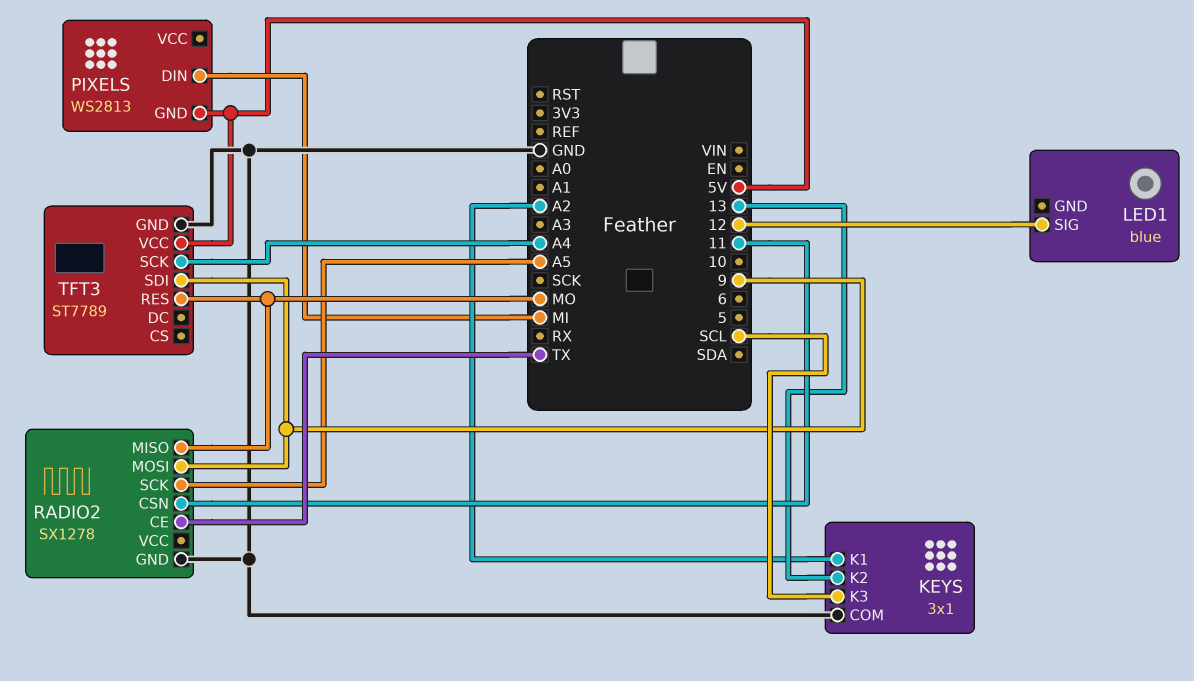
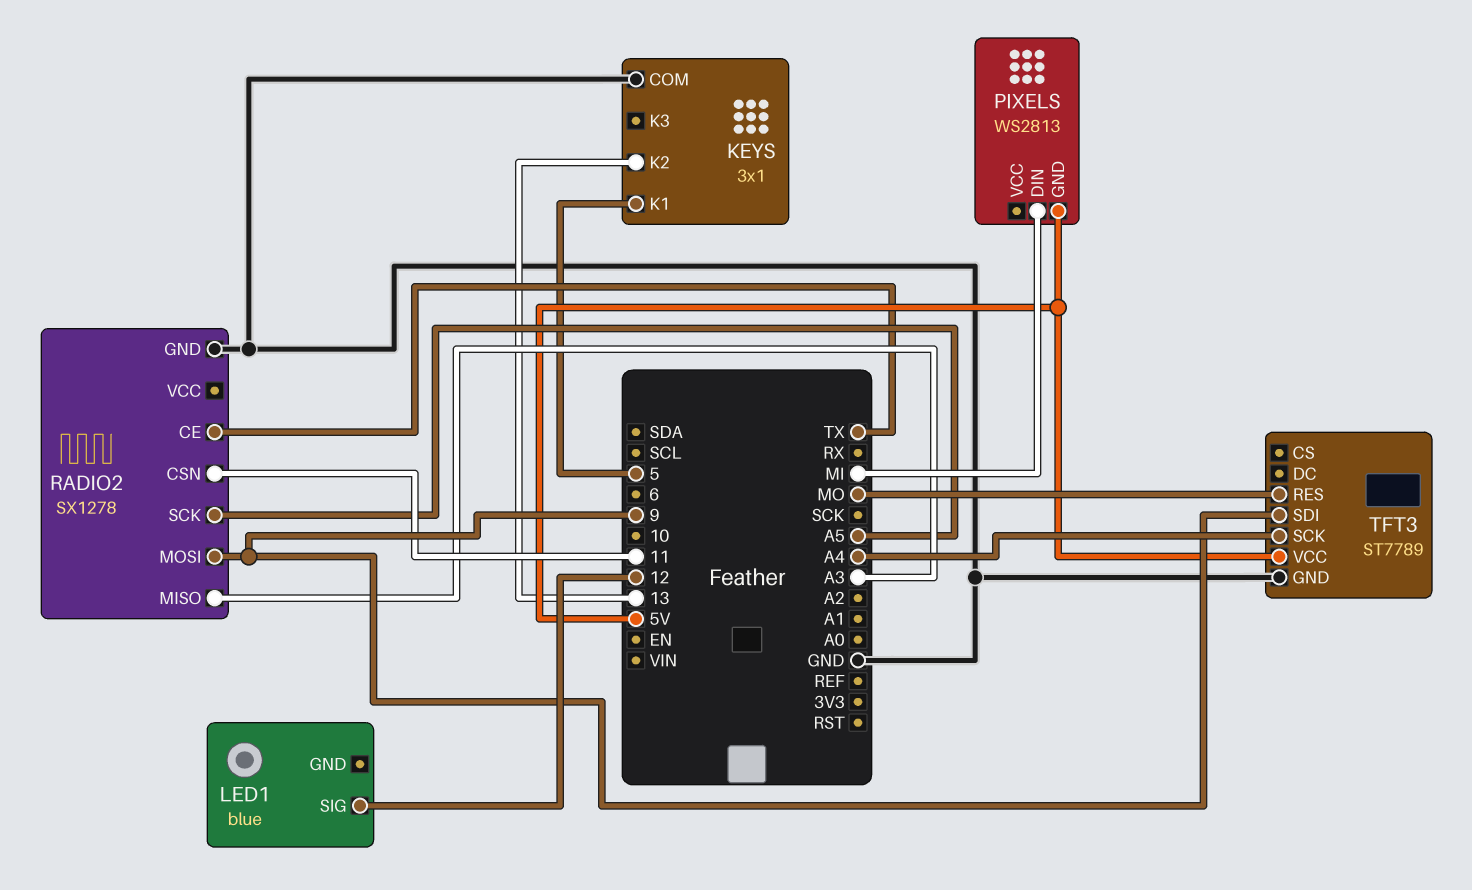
KEYS pin K1: A2 -> 5
KEYS pin K3: SCL -> none
RADIO2 pin MISO: MO -> A3

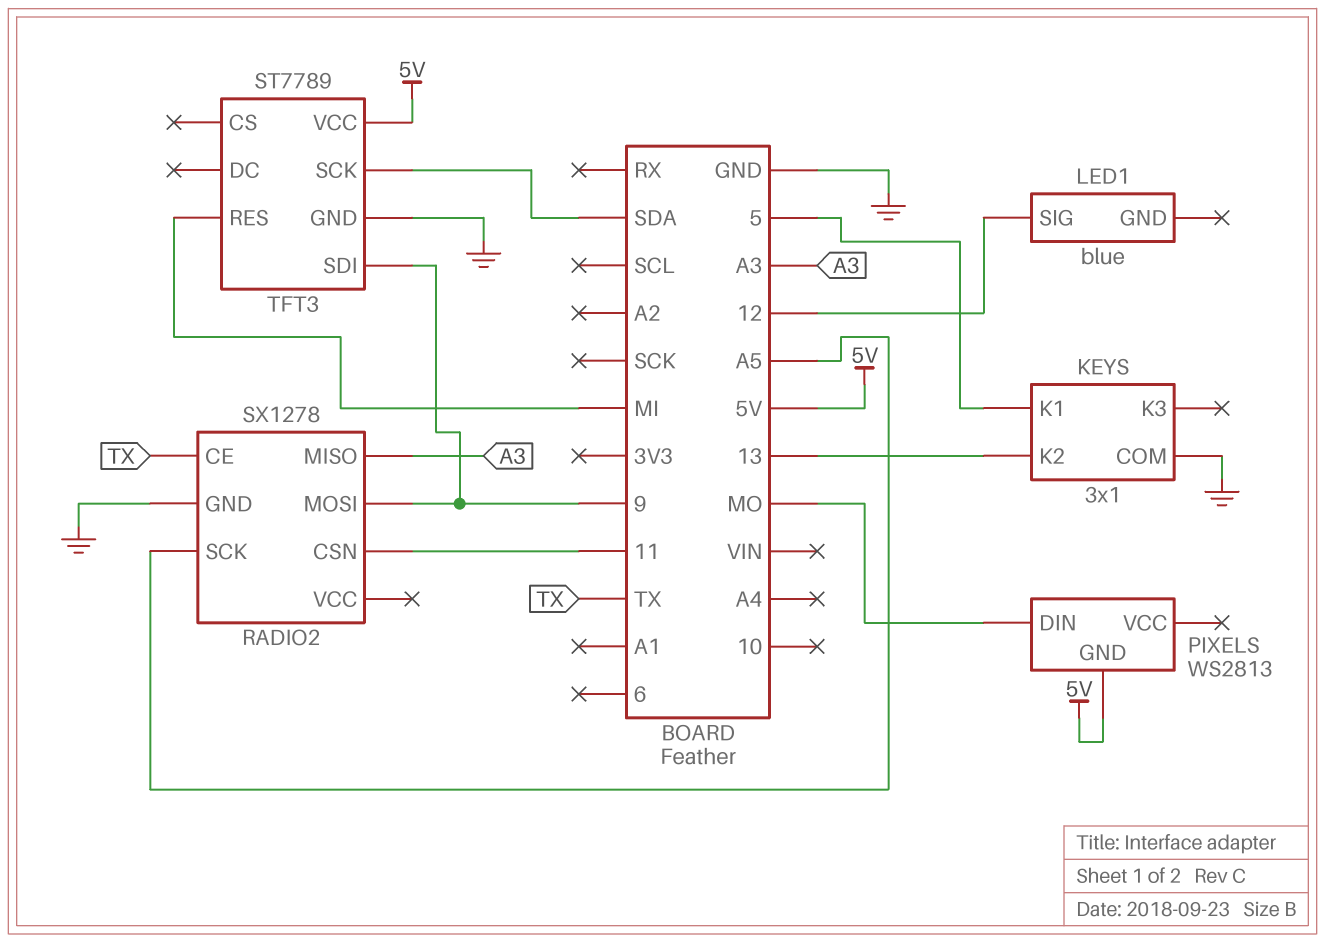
PIXELS pin DIN: MI -> MO
TFT3 pin RES: MO -> MI
TFT3 pin SCK: A4 -> SDA

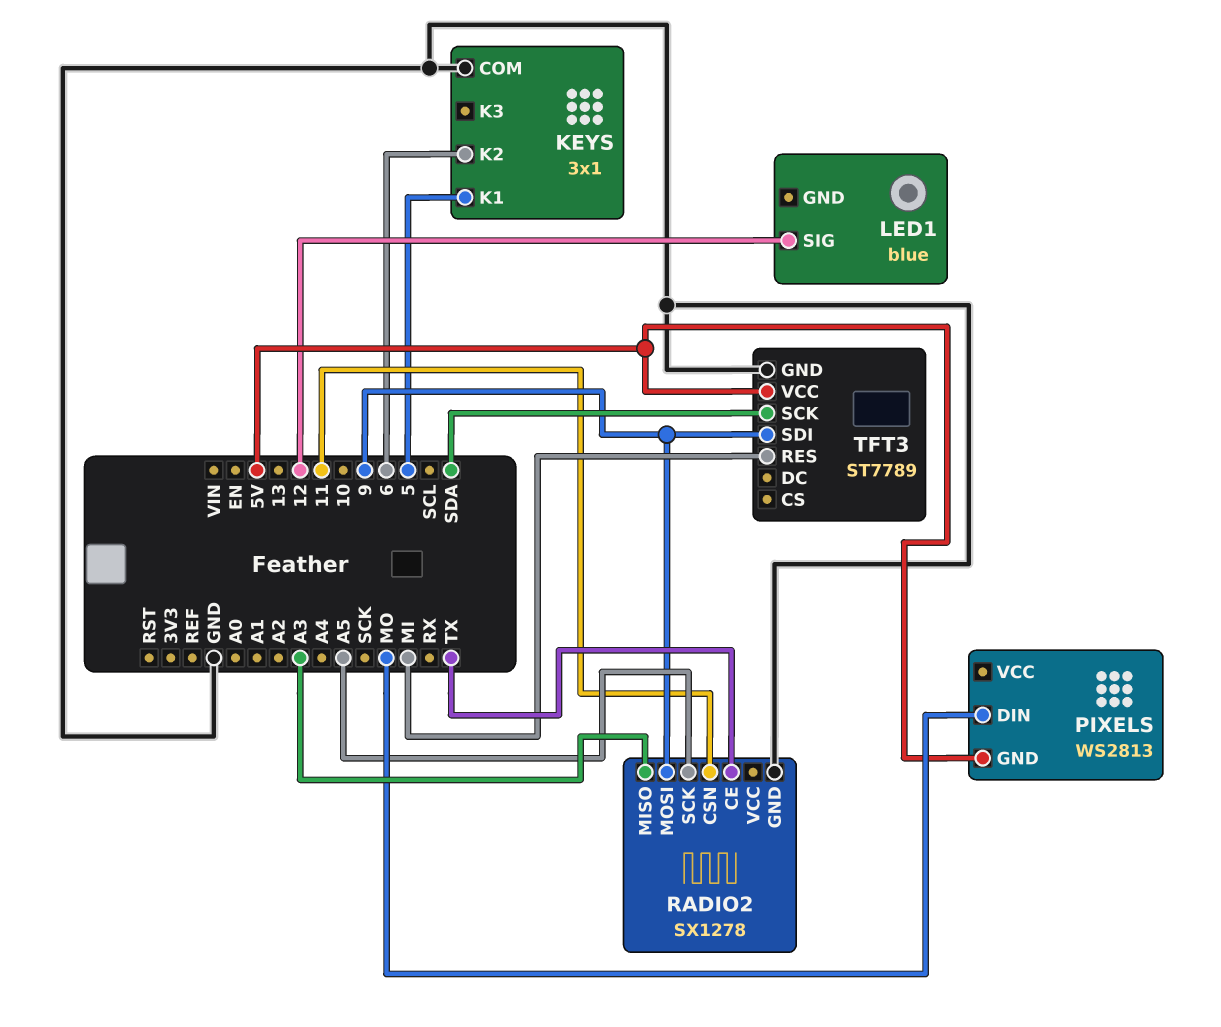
KEYS pin K2: 13 -> 6

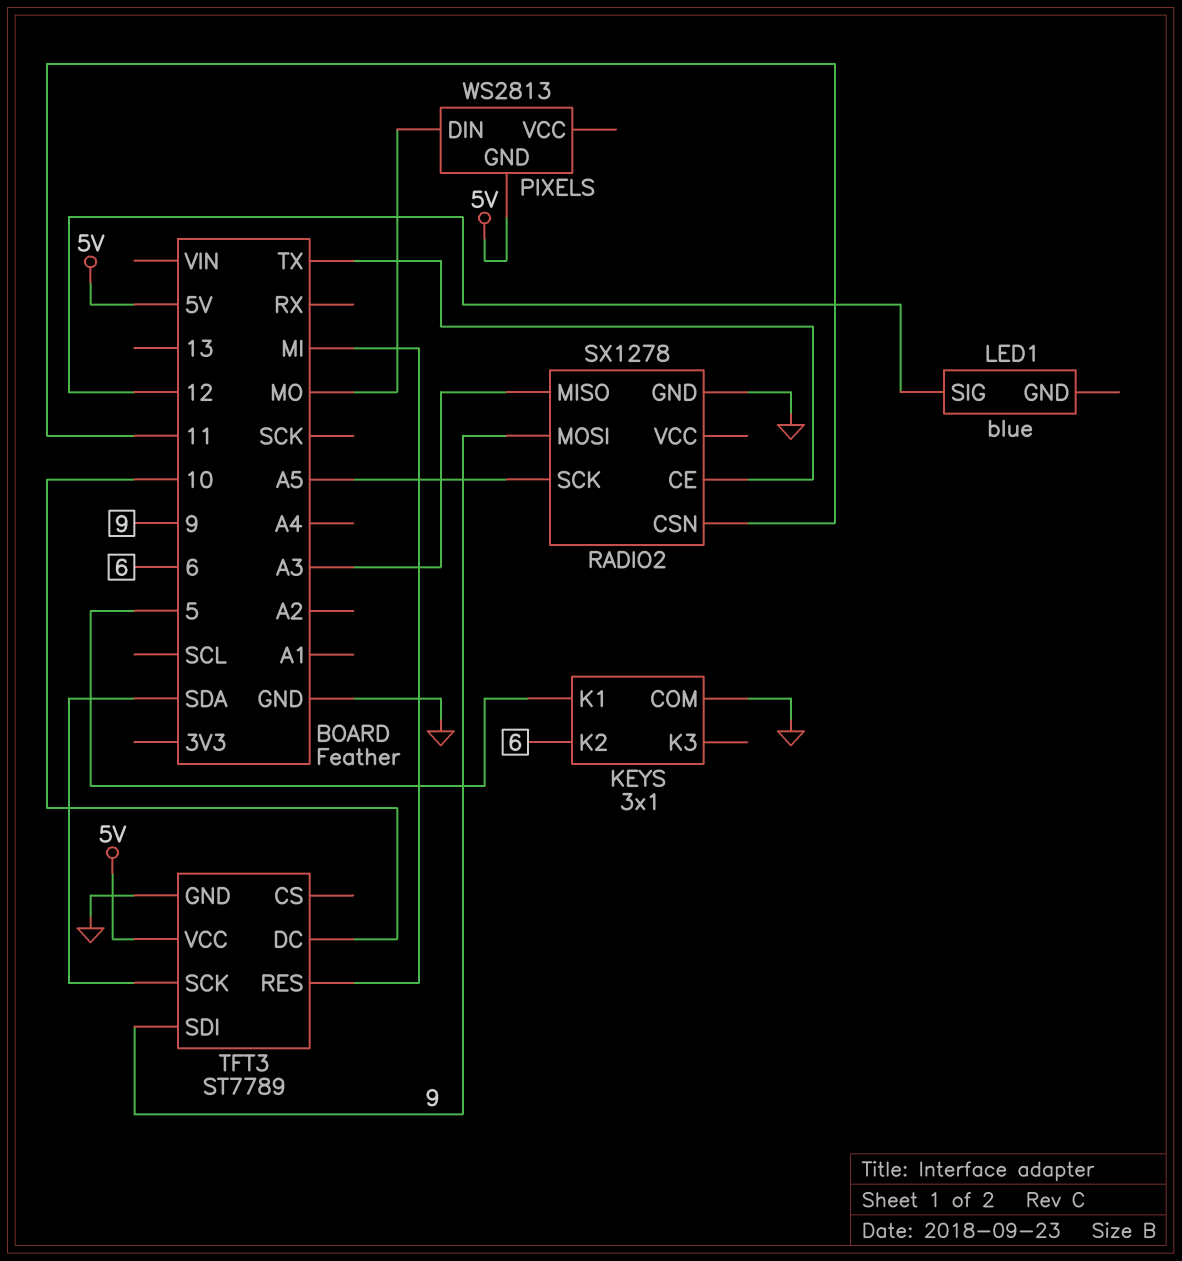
TFT3 pin DC: none -> 10

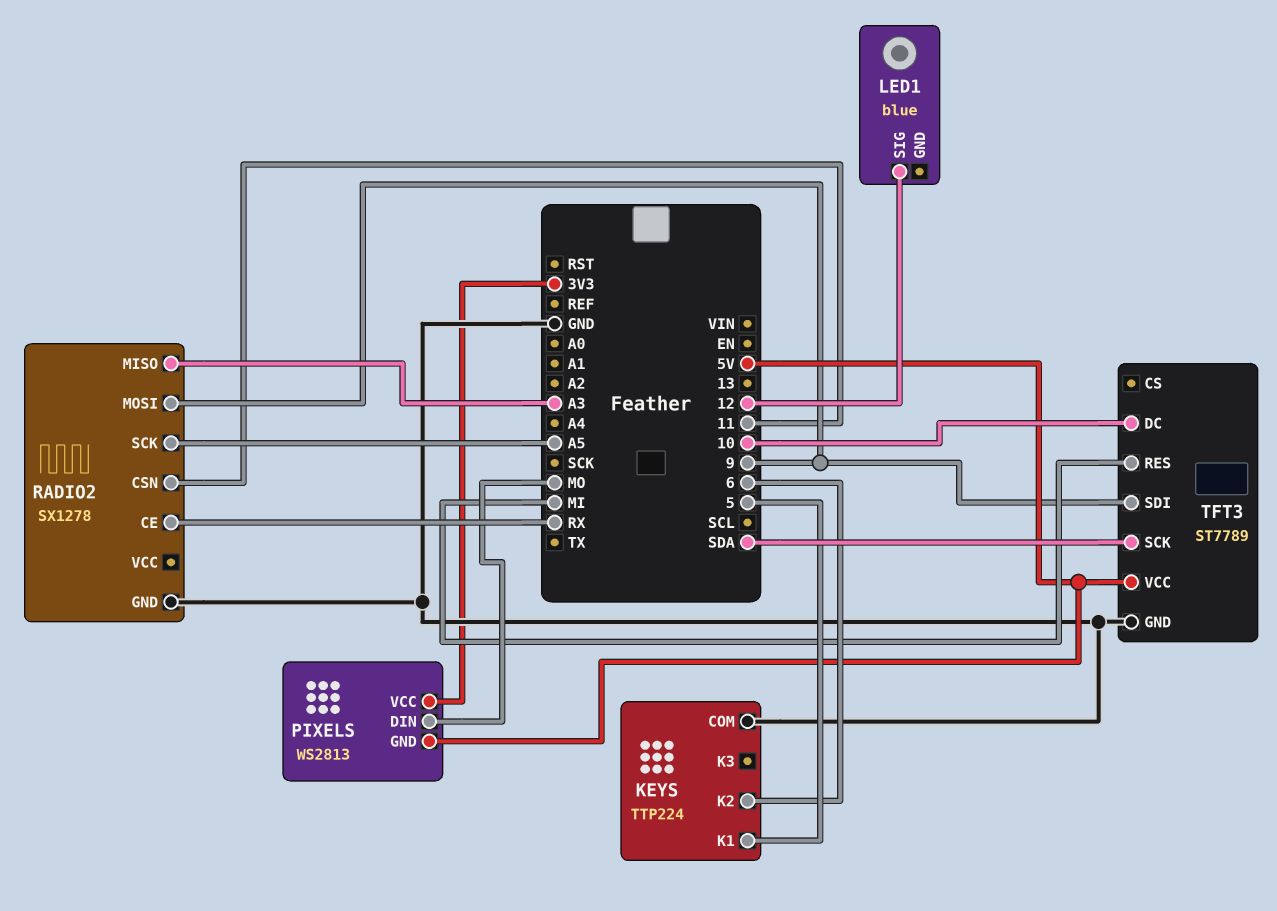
KEYS: 3x1 -> TTP224
PIXELS pin VCC: none -> 3V3
RADIO2 pin CE: TX -> RX

